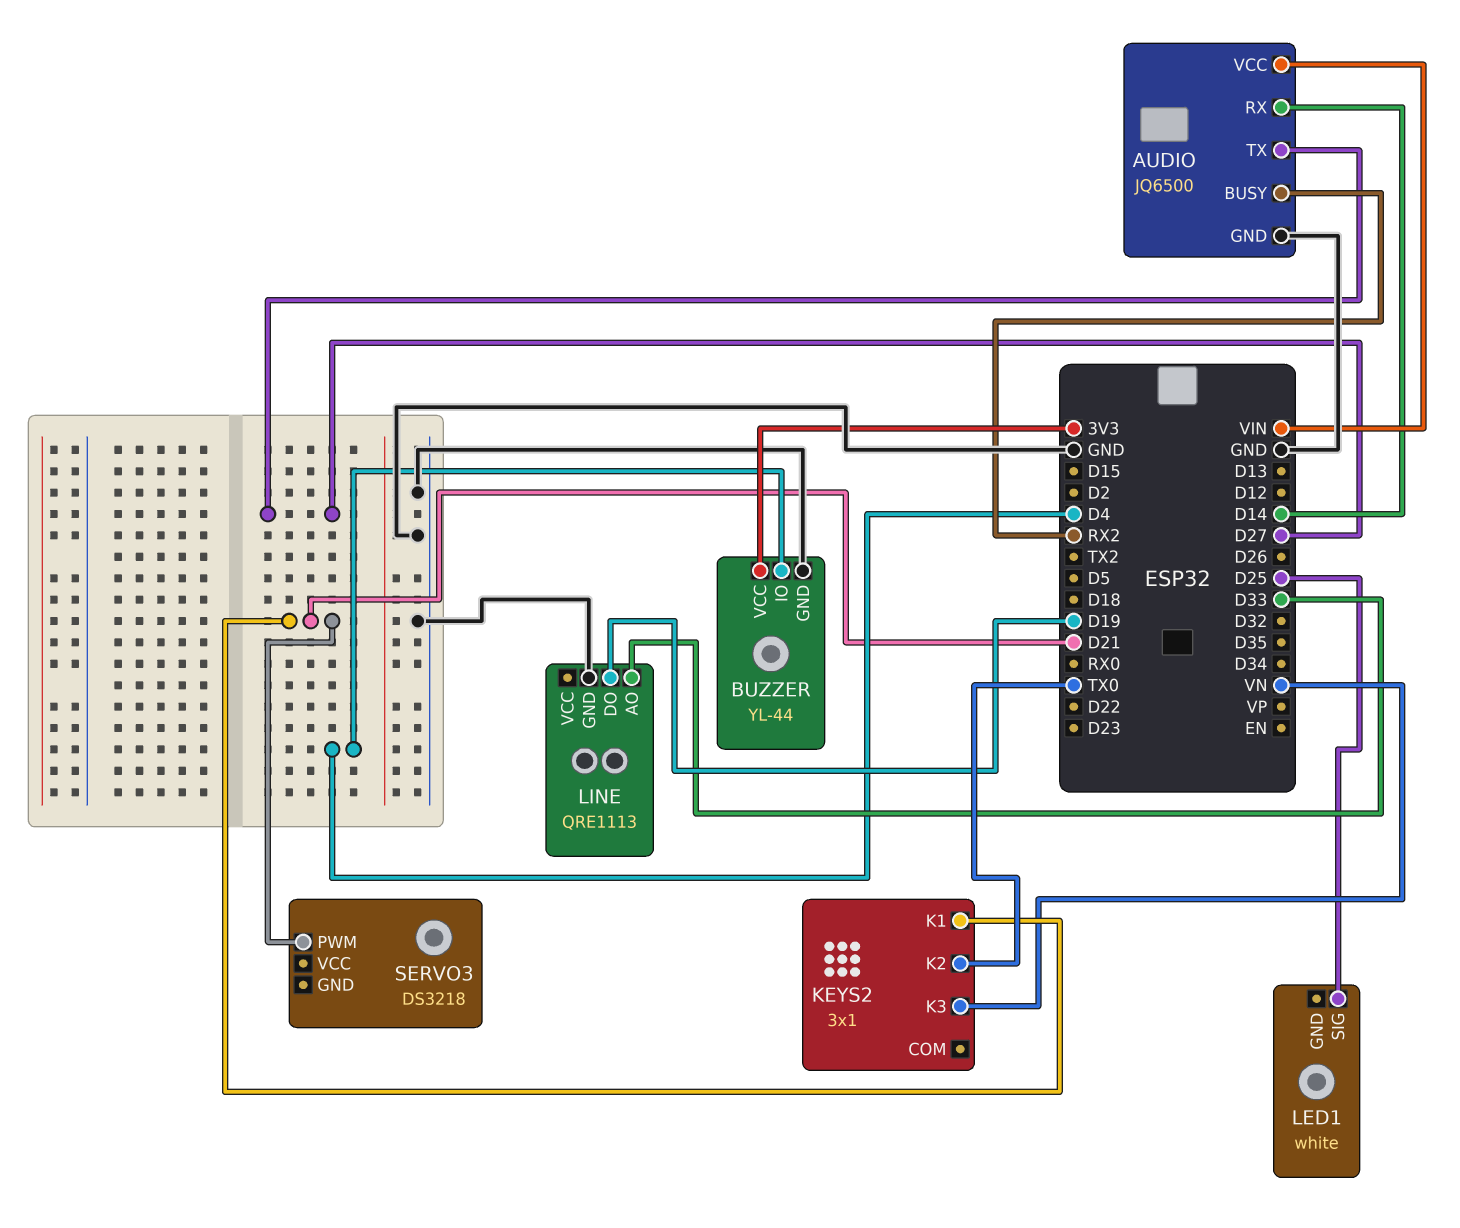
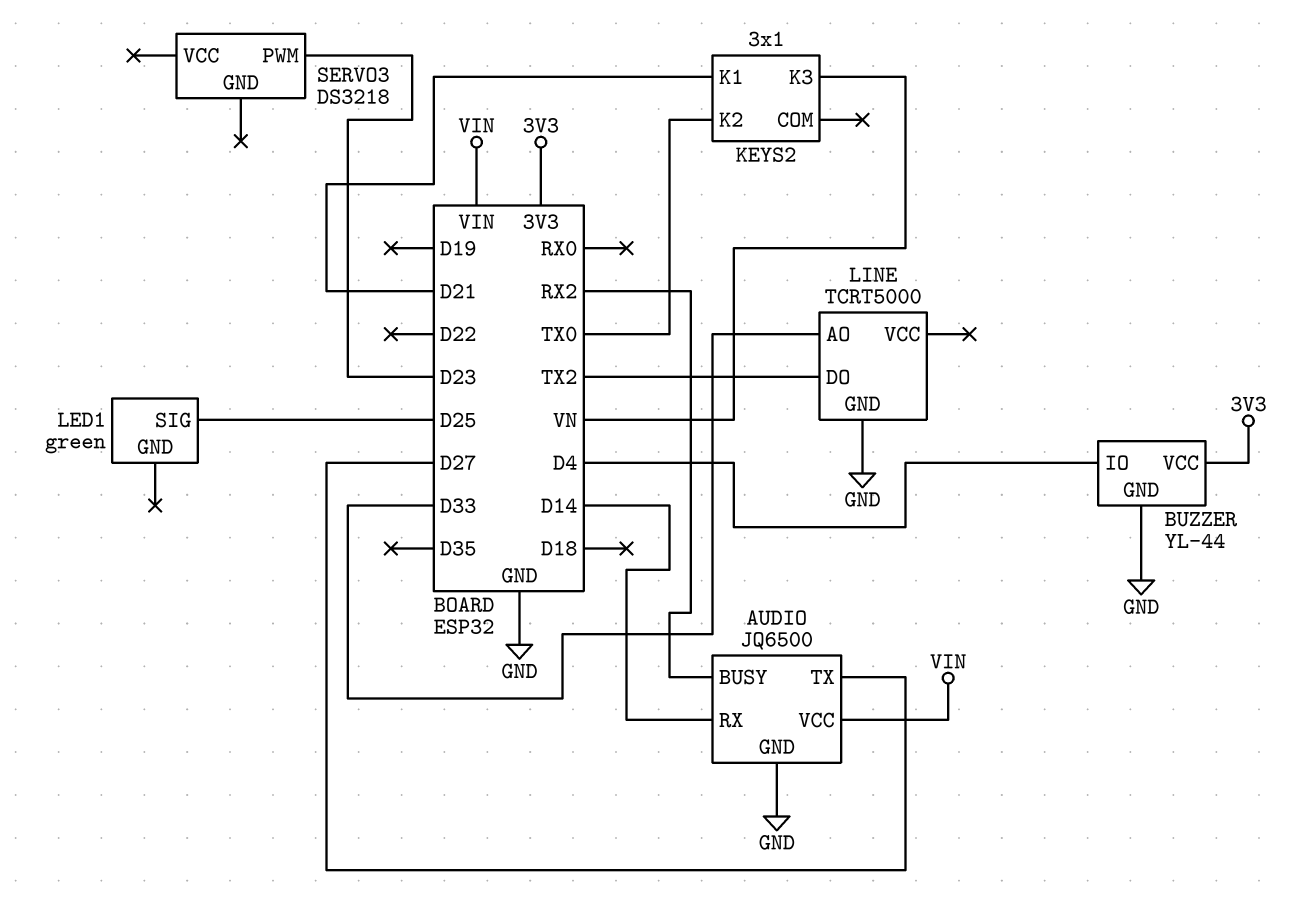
LED1: white -> green
LINE: QRE1113 -> TCRT5000
LINE pin DO: D19 -> TX2
SERVO3 pin PWM: D21 -> D23

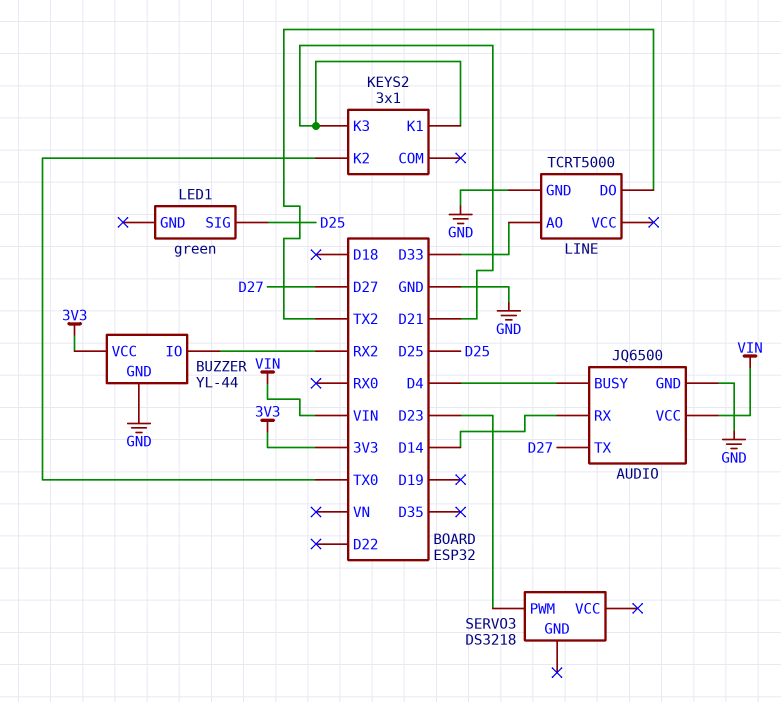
AUDIO pin BUSY: RX2 -> D4
BUZZER pin IO: D4 -> RX2
KEYS2 pin K3: VN -> D21

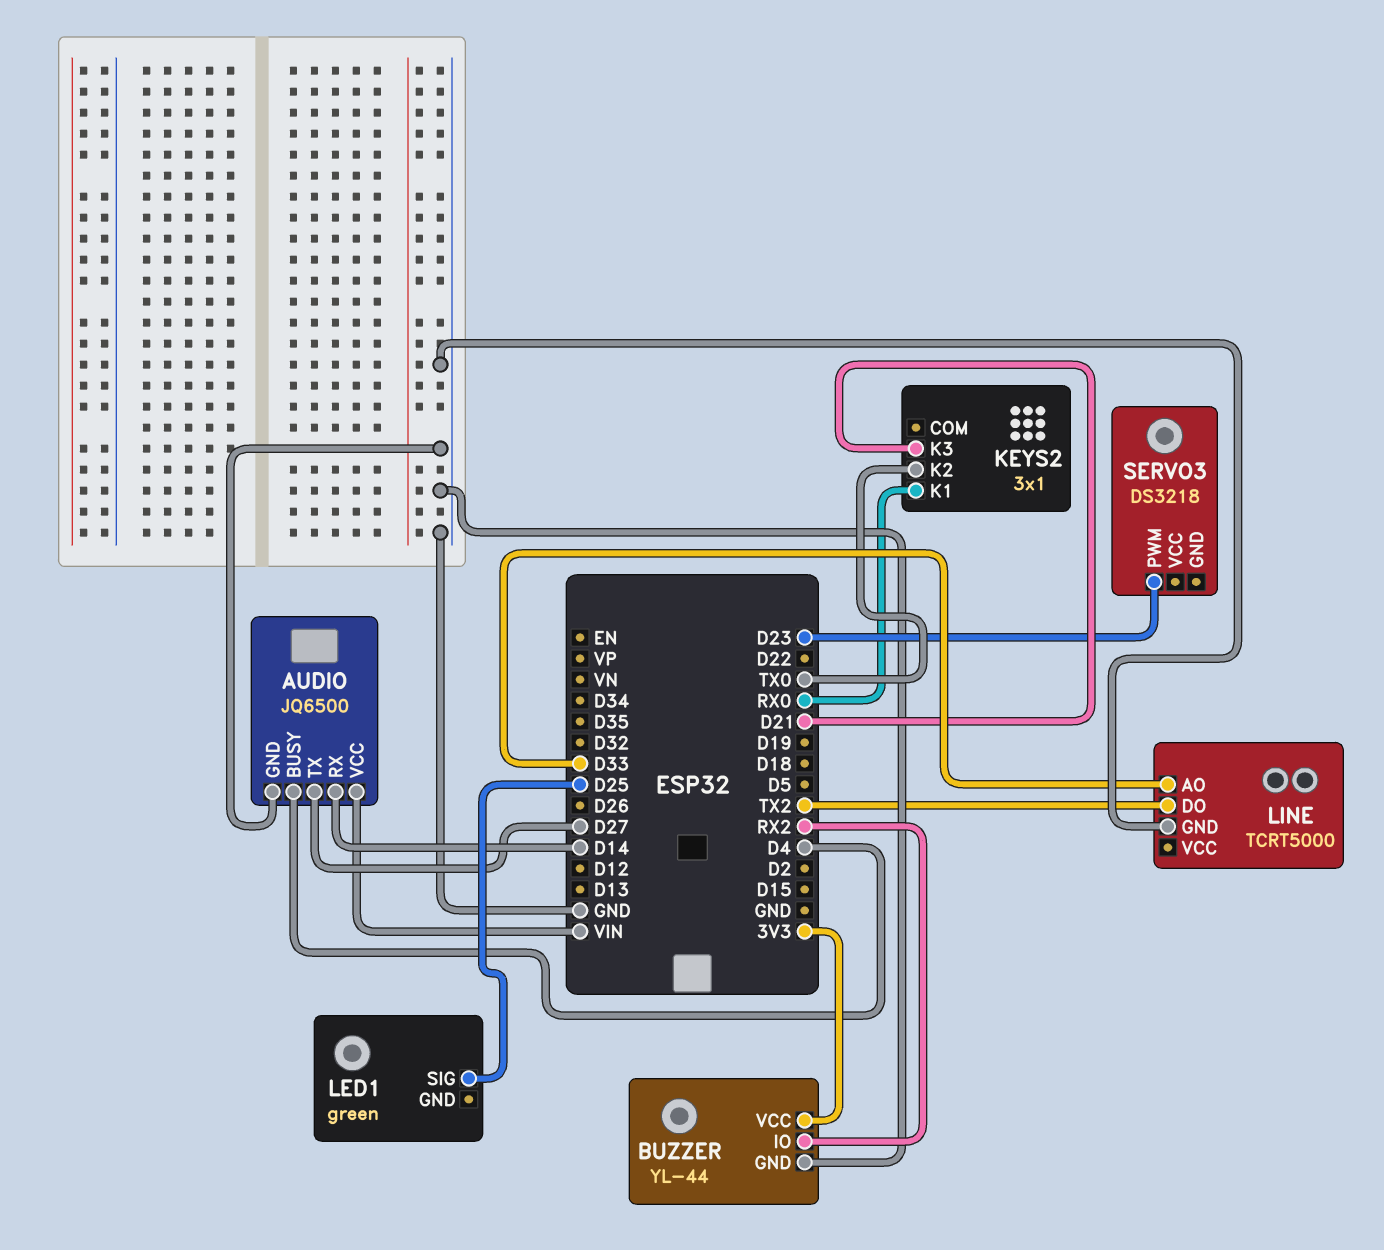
KEYS2 pin K1: D21 -> RX0

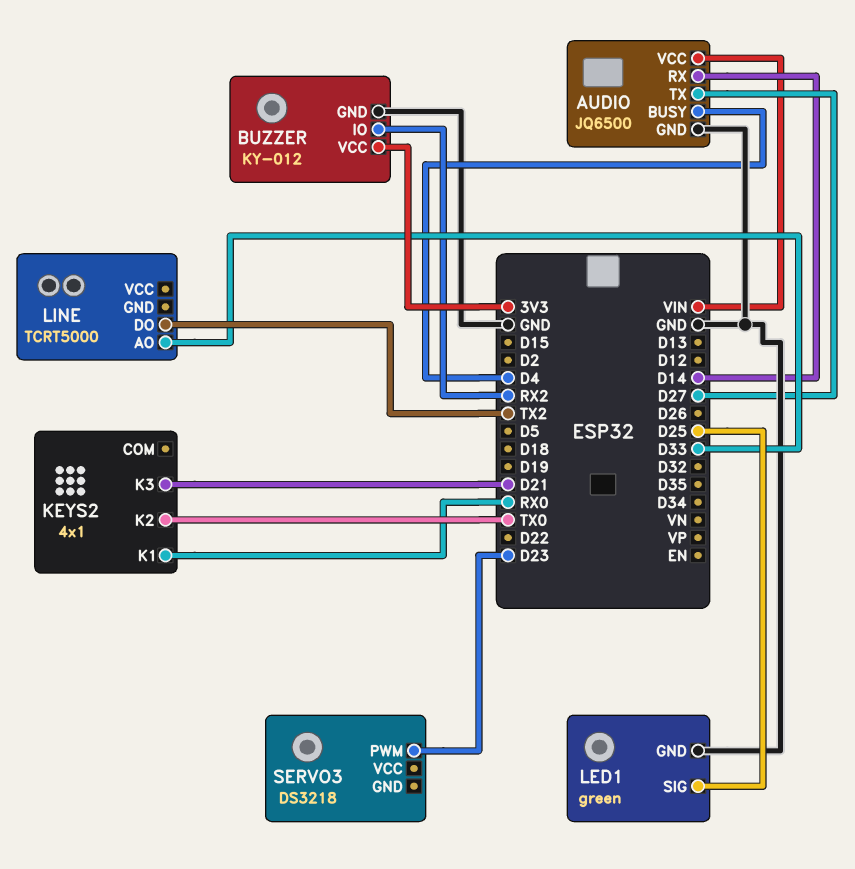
BUZZER: YL-44 -> KY-012
KEYS2: 3x1 -> 4x1
LED1 pin GND: none -> GND
LINE pin GND: GND -> none

